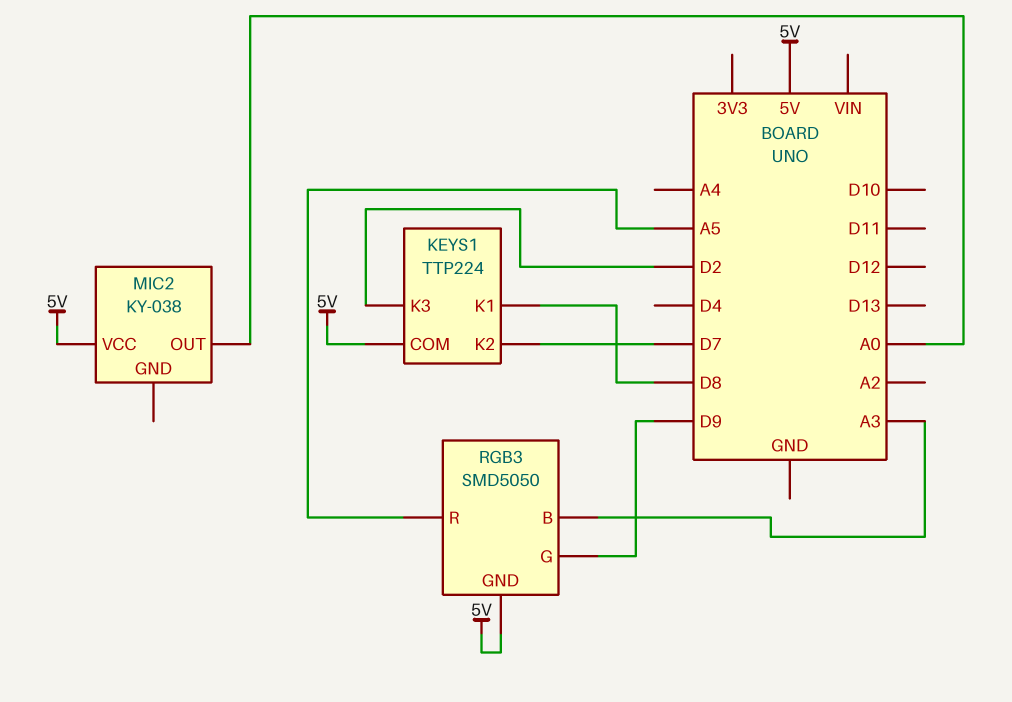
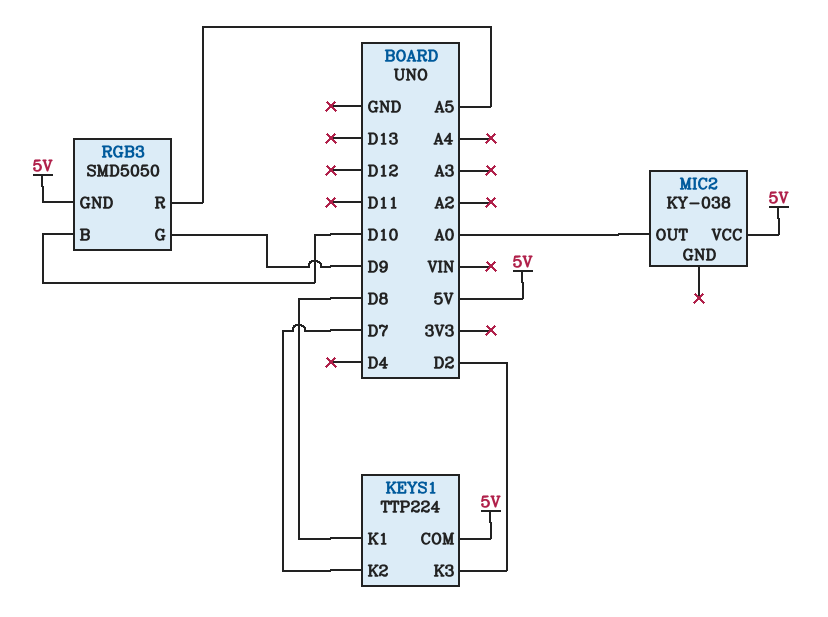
RGB3 pin B: A3 -> D10

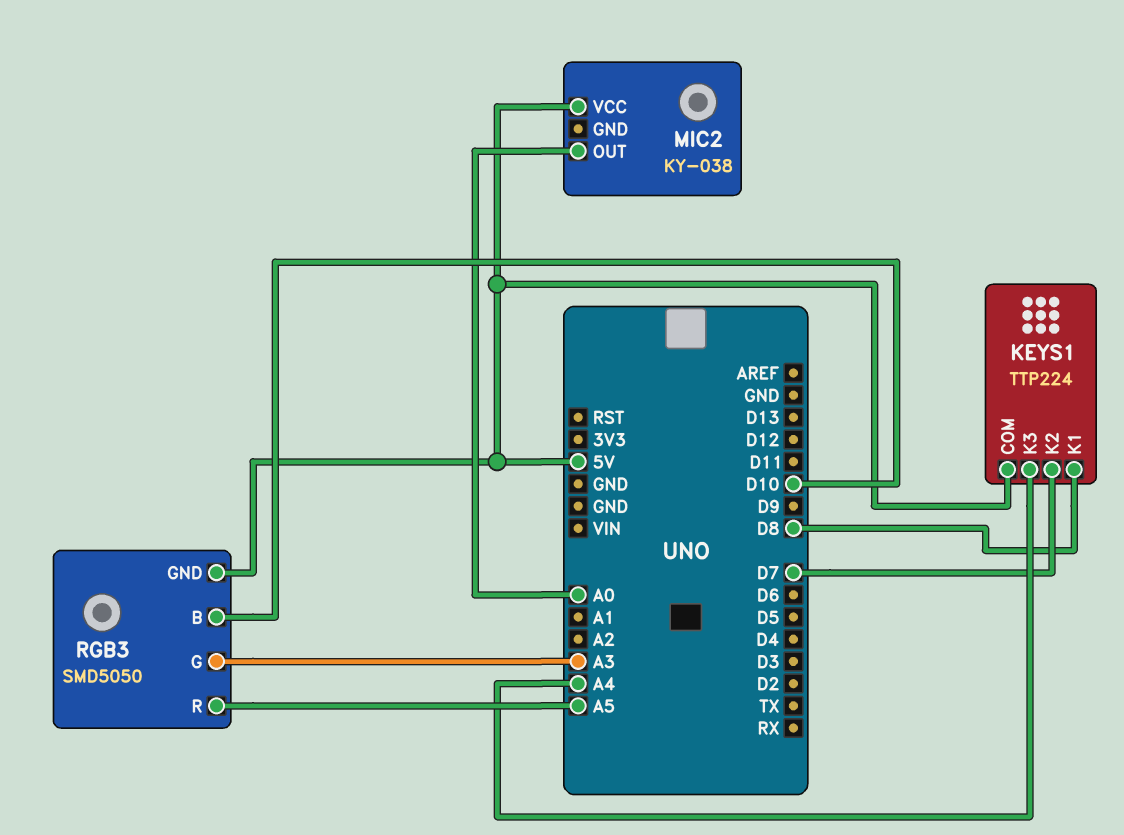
KEYS1 pin K3: D2 -> A4
RGB3 pin G: D9 -> A3

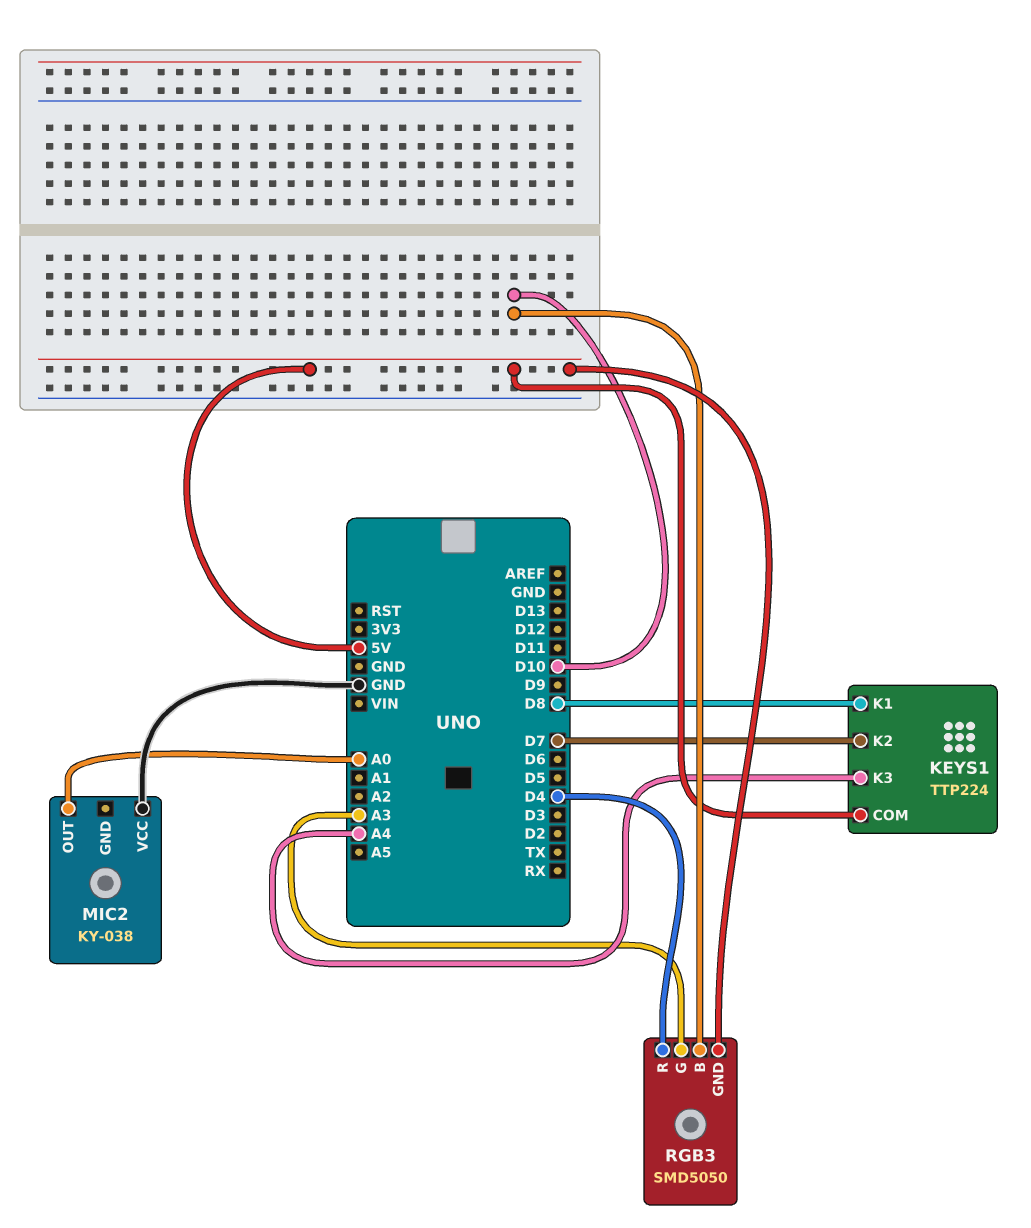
MIC2 pin VCC: 5V -> GND
RGB3 pin R: A5 -> D4

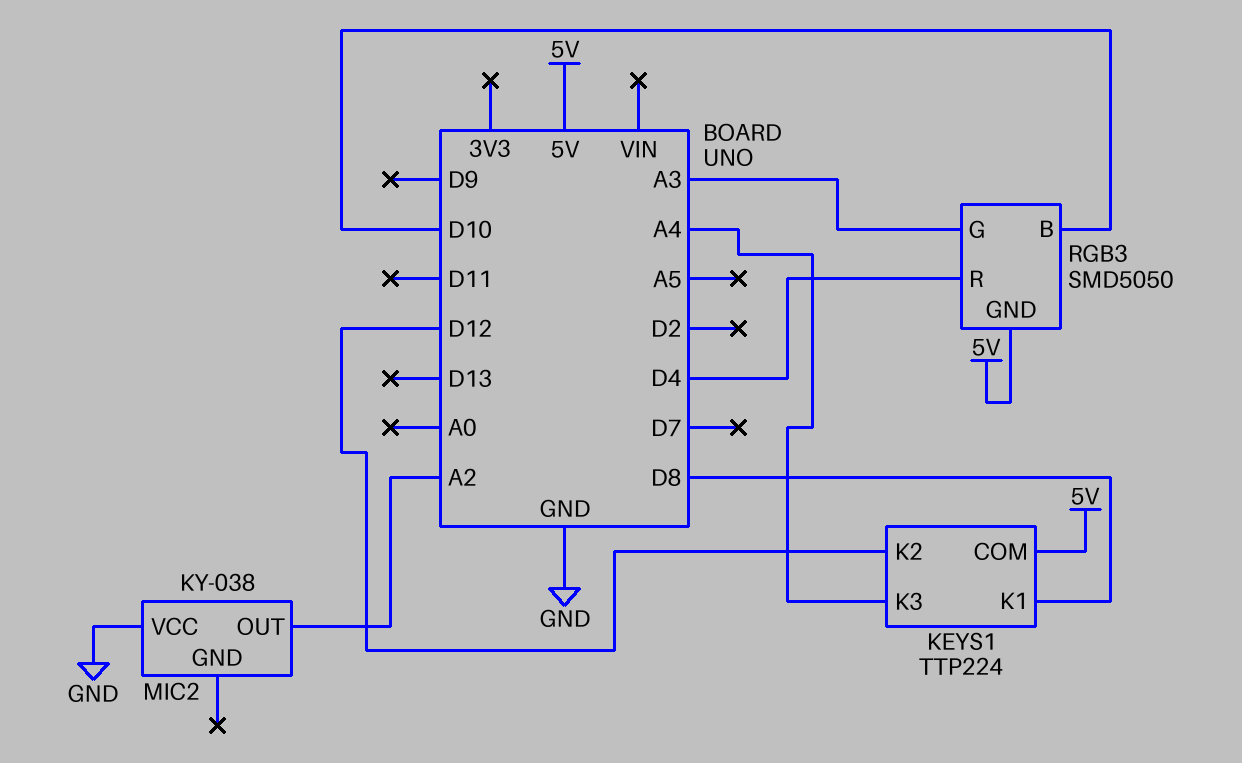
KEYS1 pin K2: D7 -> D12
MIC2 pin OUT: A0 -> A2

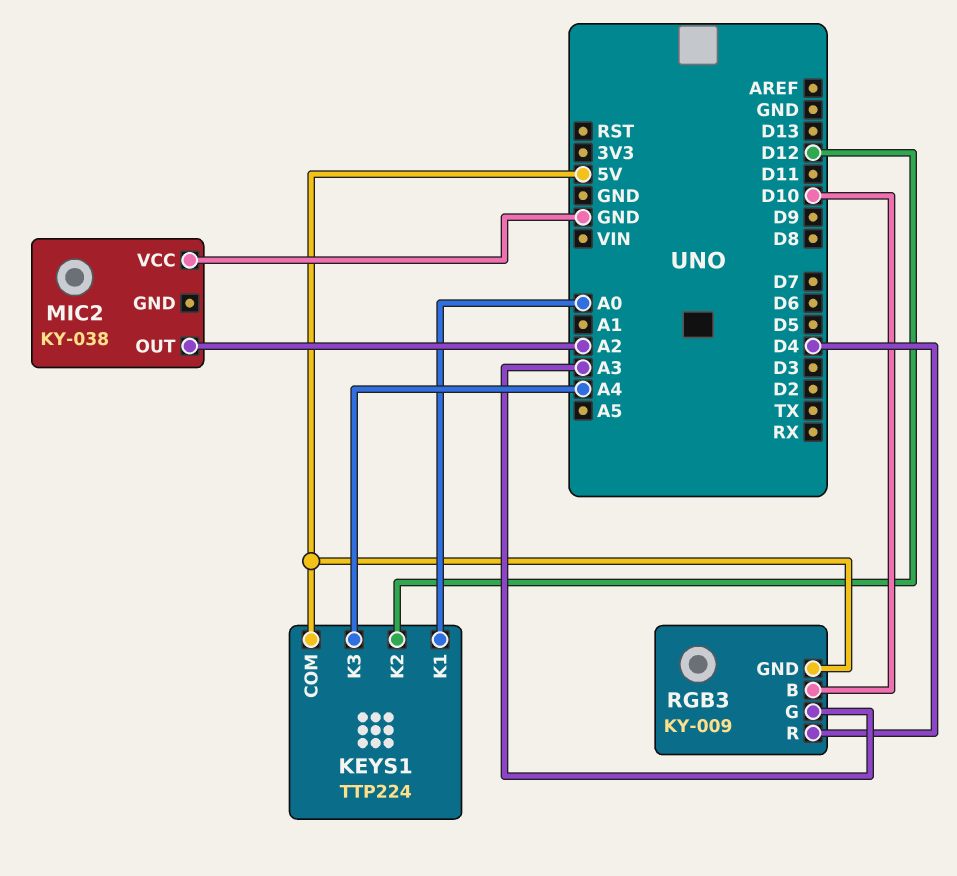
KEYS1 pin K1: D8 -> A0
RGB3: SMD5050 -> KY-009

